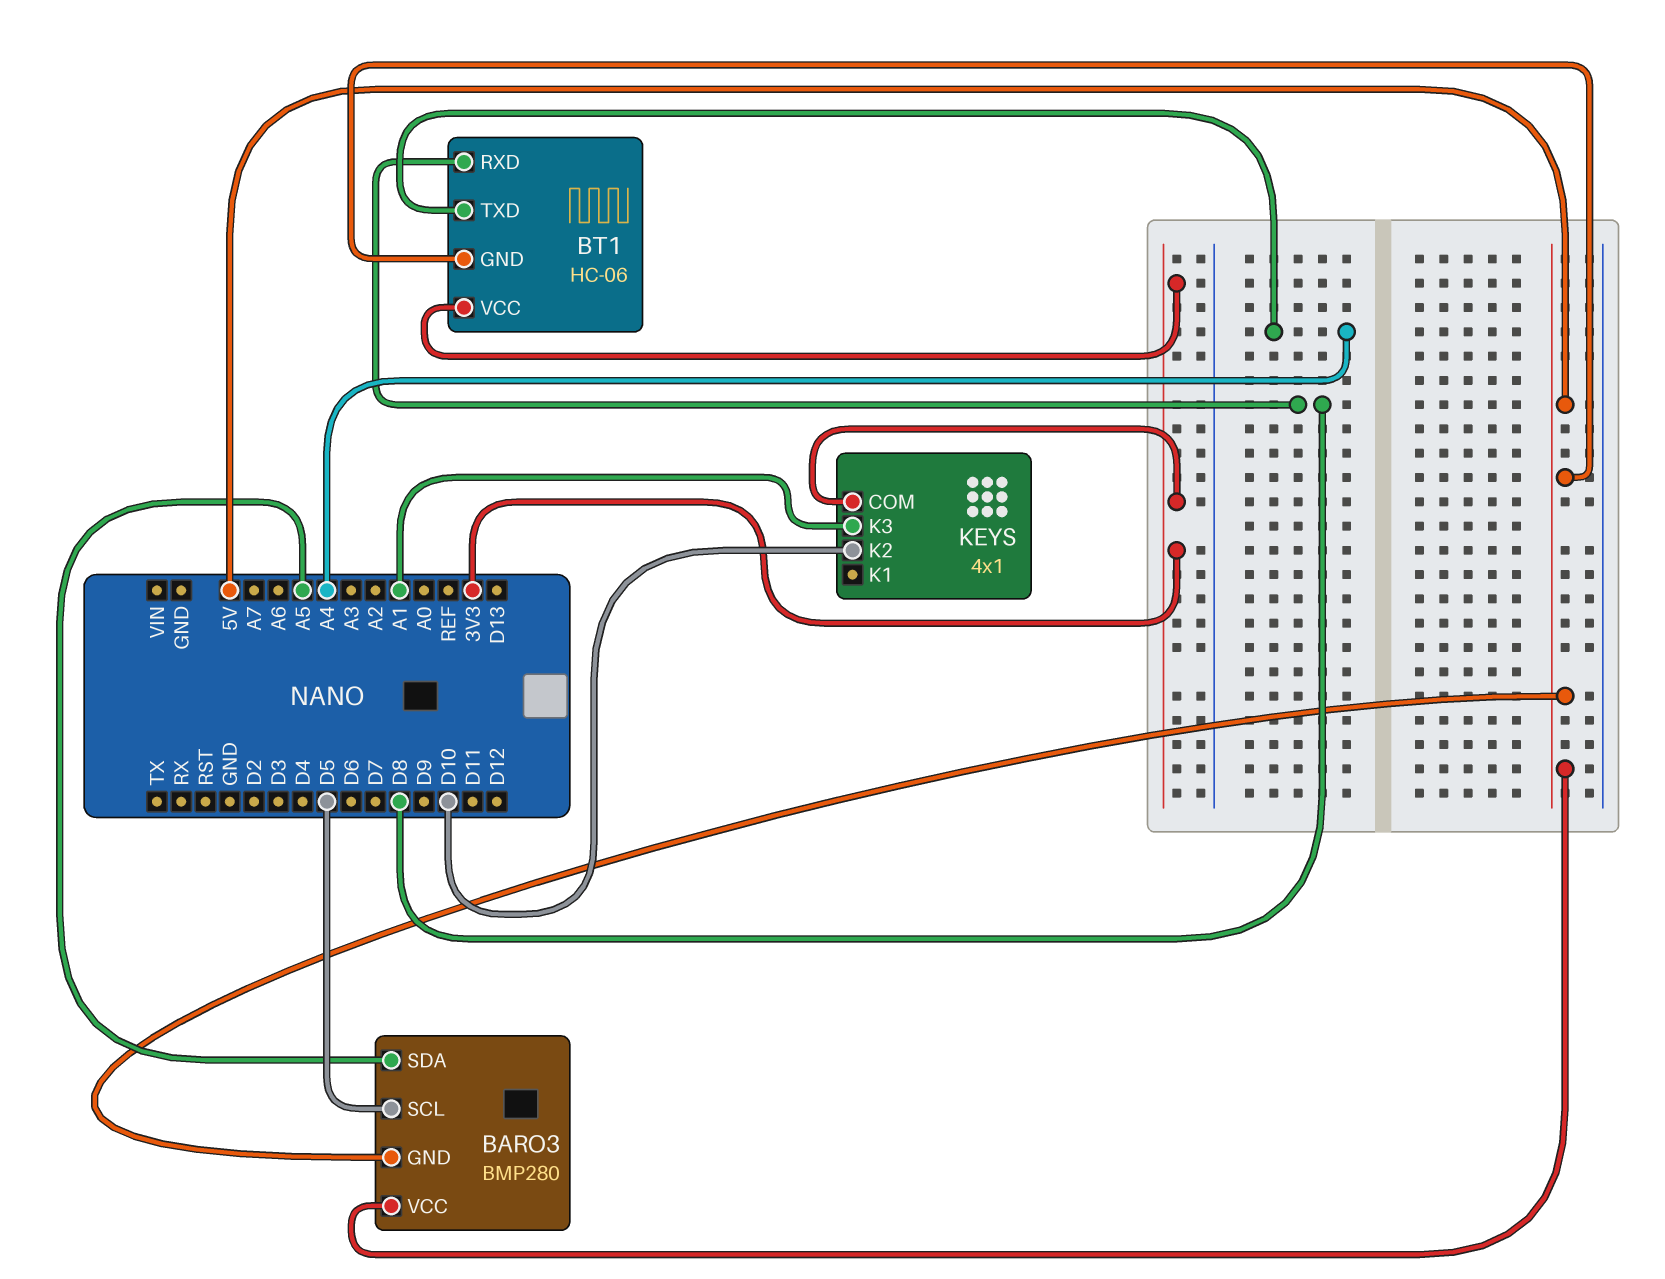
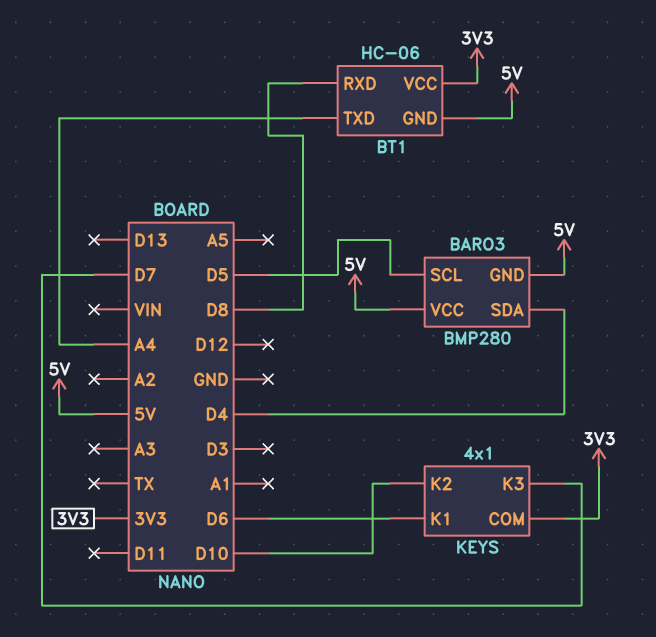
BARO3 pin SDA: A5 -> D4
KEYS pin K1: none -> D6
KEYS pin K3: A1 -> D7

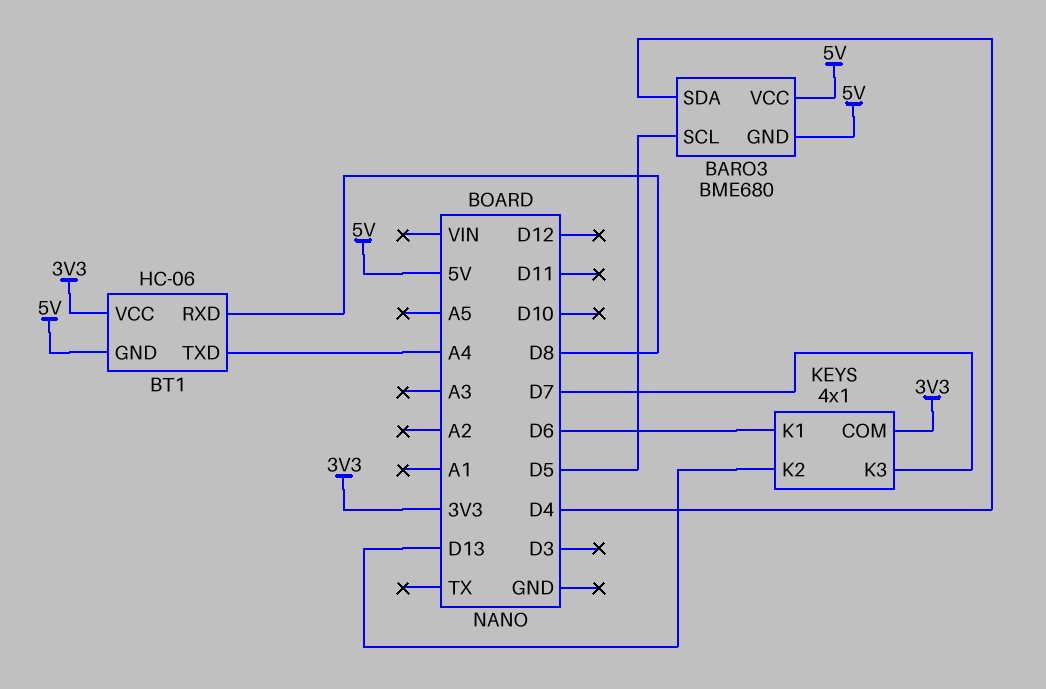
BARO3: BMP280 -> BME680
KEYS pin K2: D10 -> D13

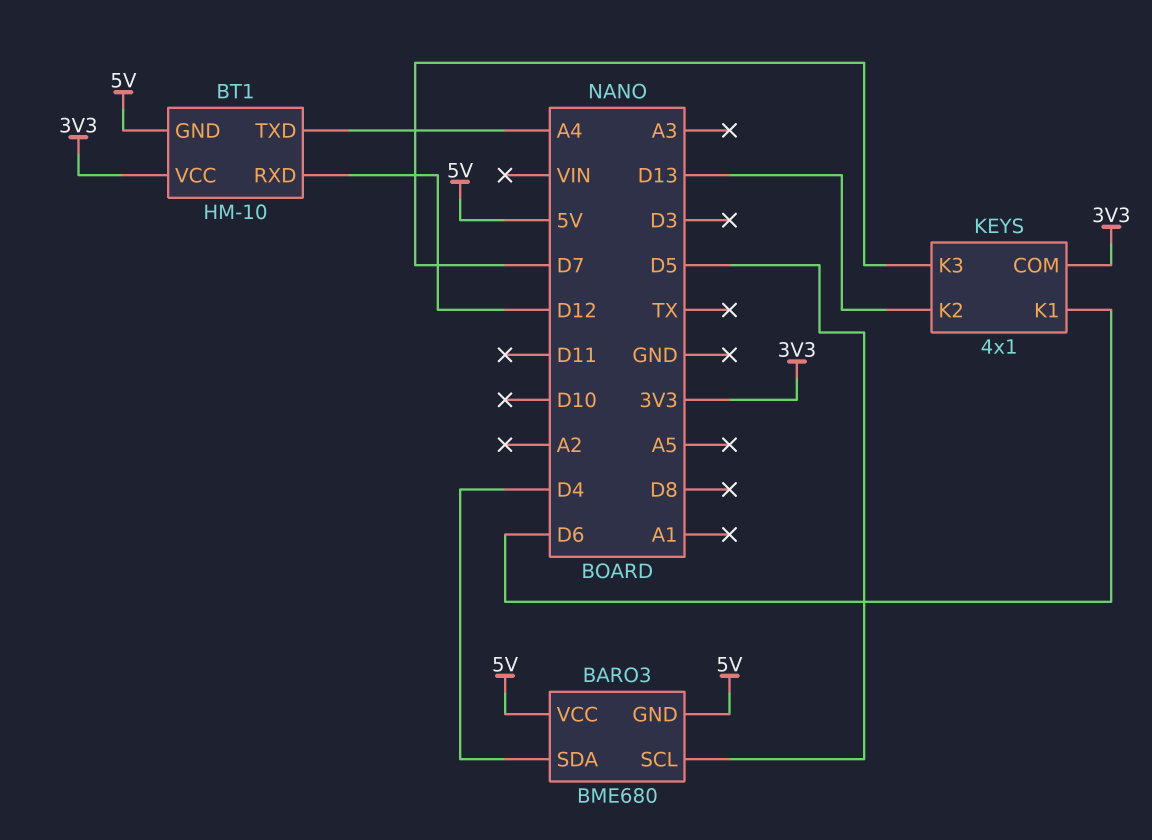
BT1: HC-06 -> HM-10
BT1 pin RXD: D8 -> D12

